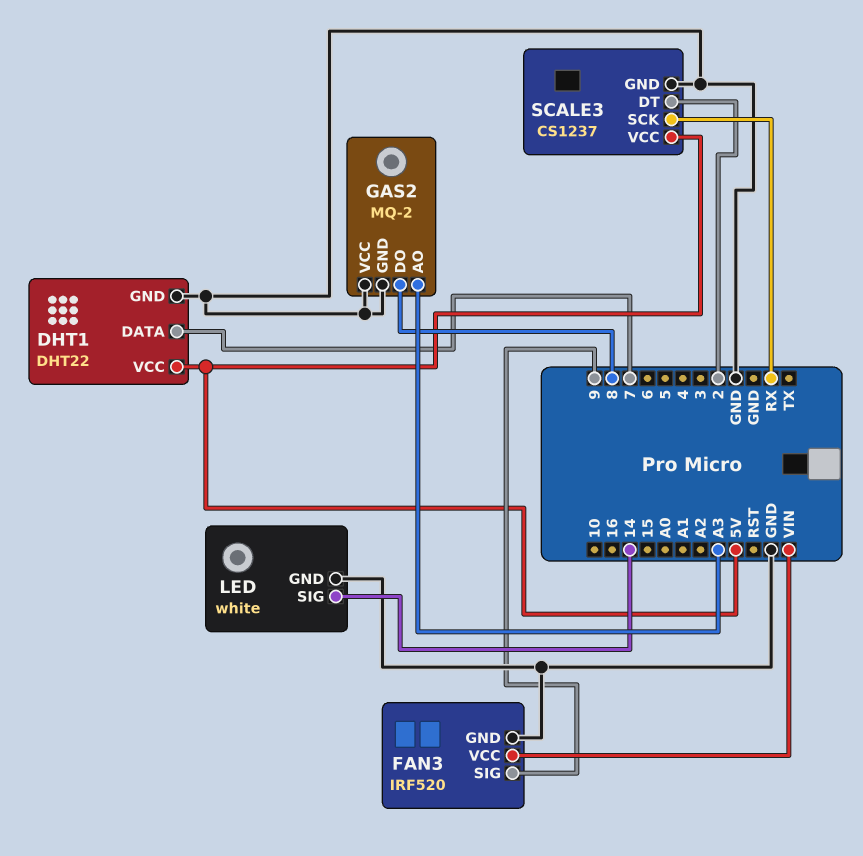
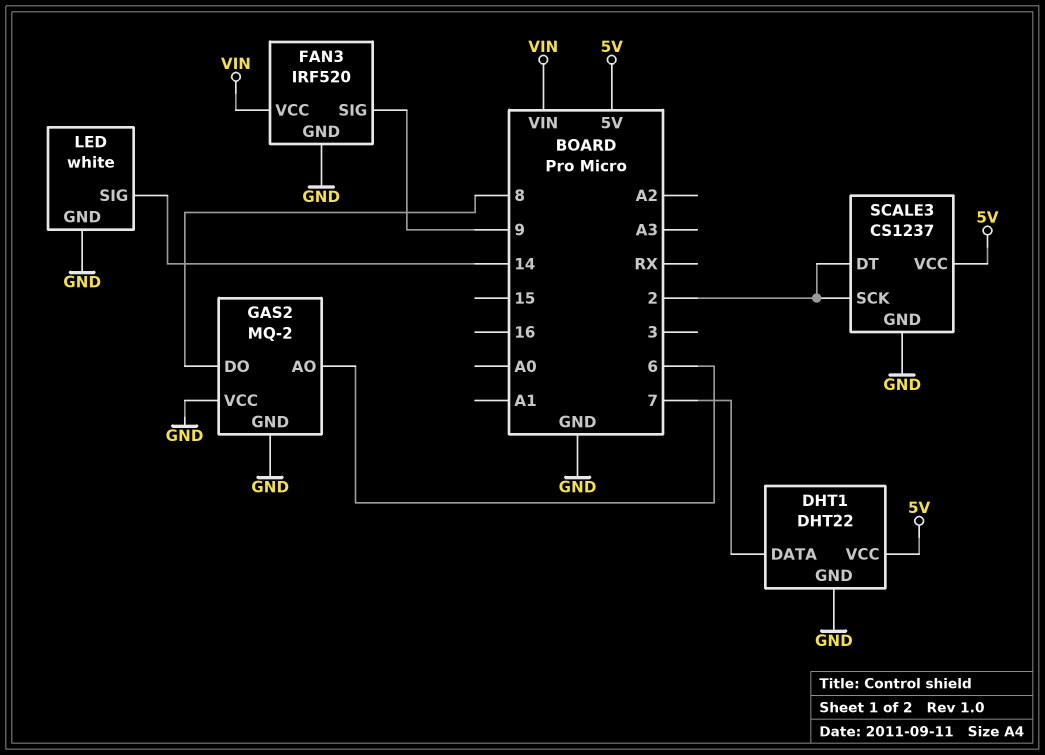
GAS2 pin AO: A3 -> 6
SCALE3 pin SCK: RX -> 2

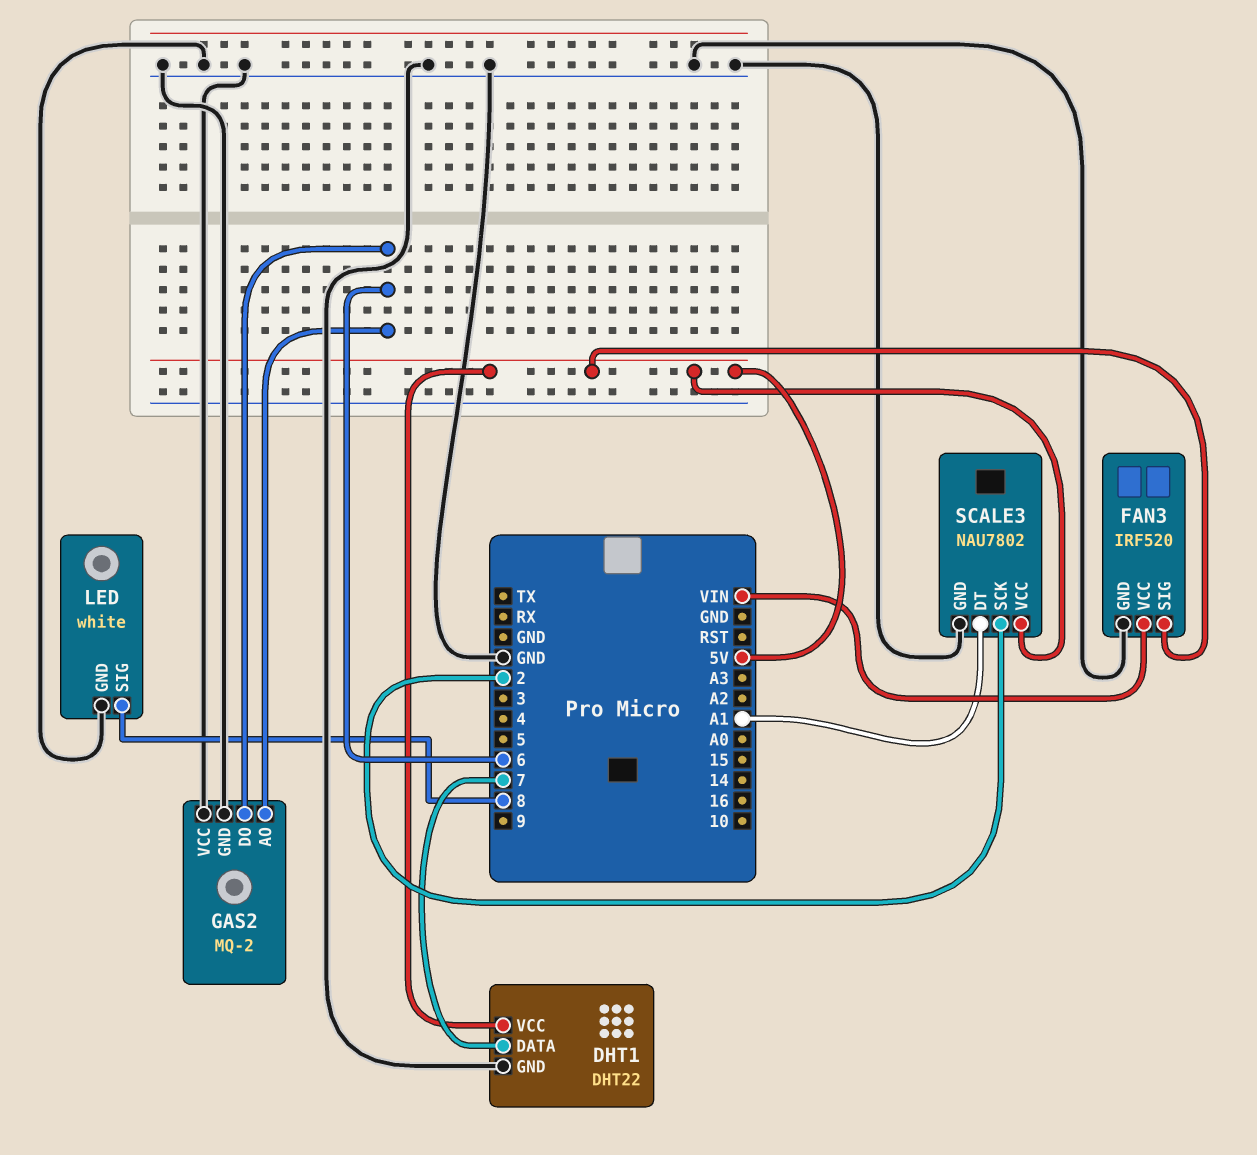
FAN3 pin SIG: 9 -> 5V
GAS2 pin DO: 8 -> 6
LED pin SIG: 14 -> 8
SCALE3: CS1237 -> NAU7802
SCALE3 pin DT: 2 -> A1

